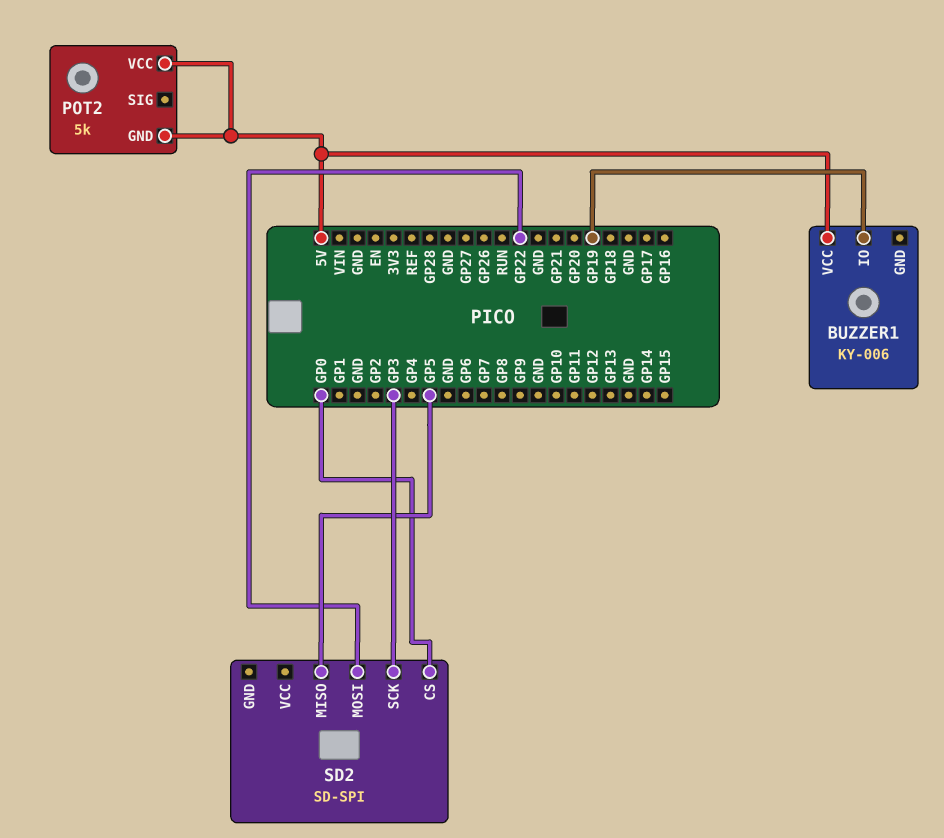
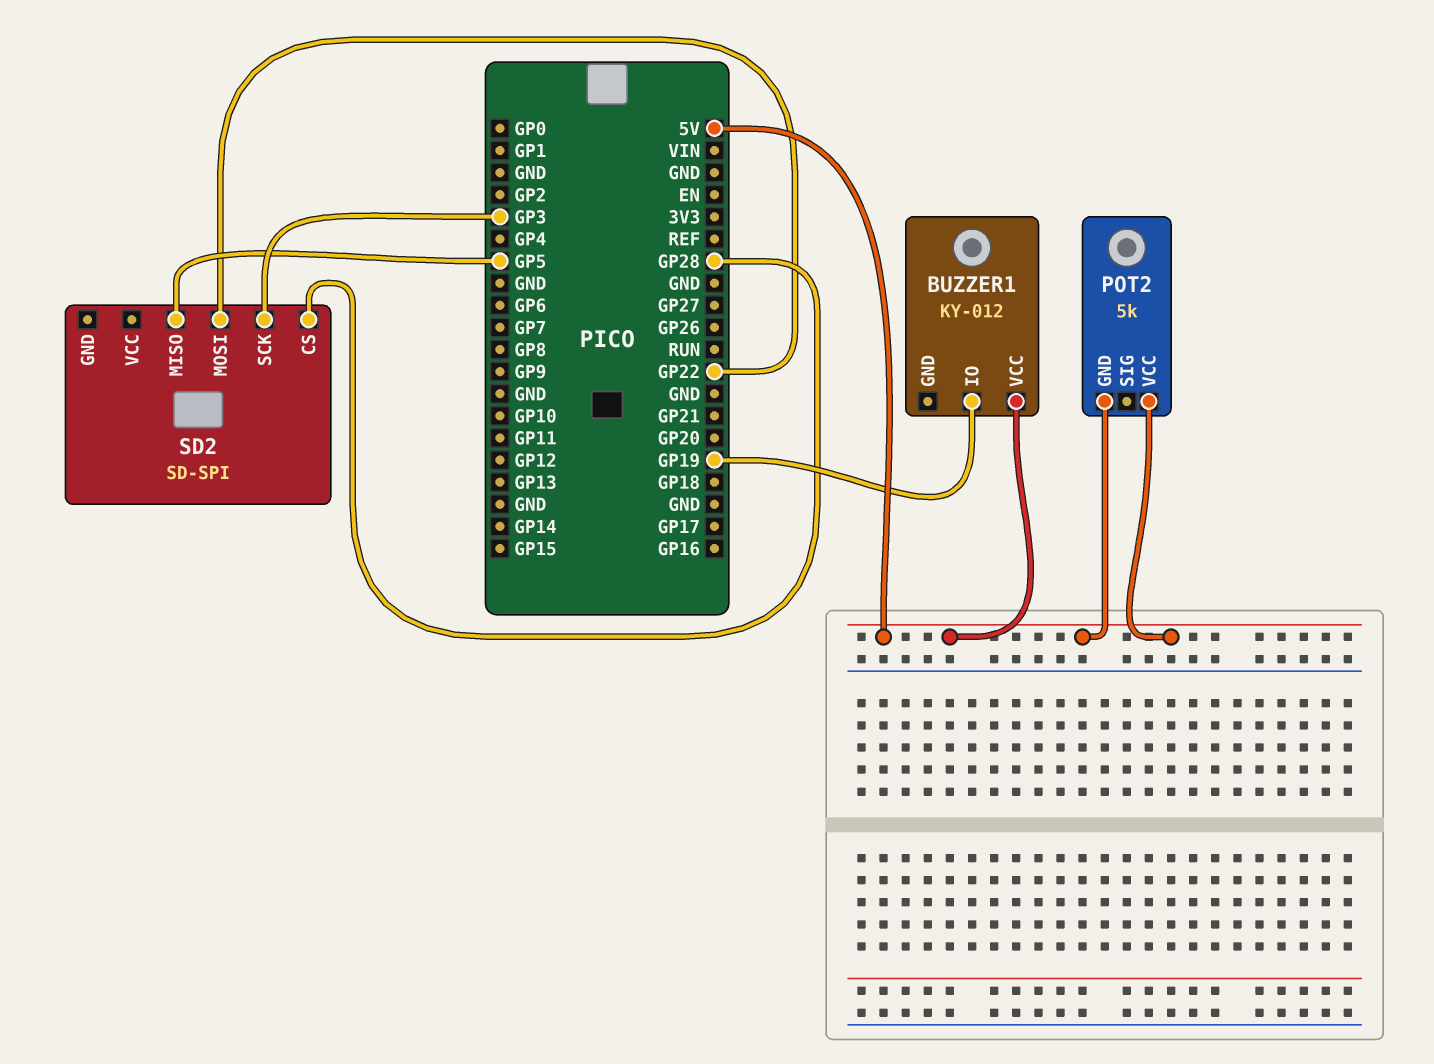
BUZZER1: KY-006 -> KY-012
SD2 pin CS: GP0 -> GP28

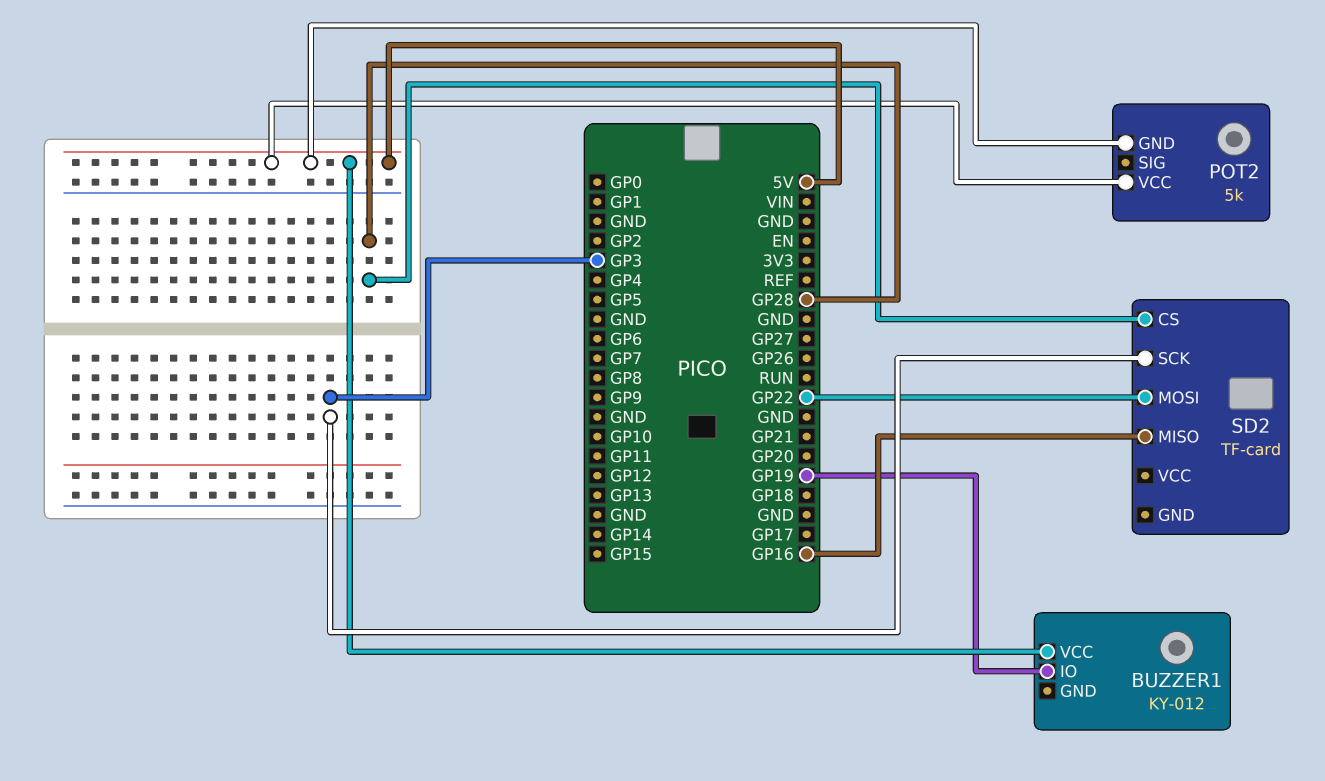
SD2: SD-SPI -> TF-card
SD2 pin MISO: GP5 -> GP16

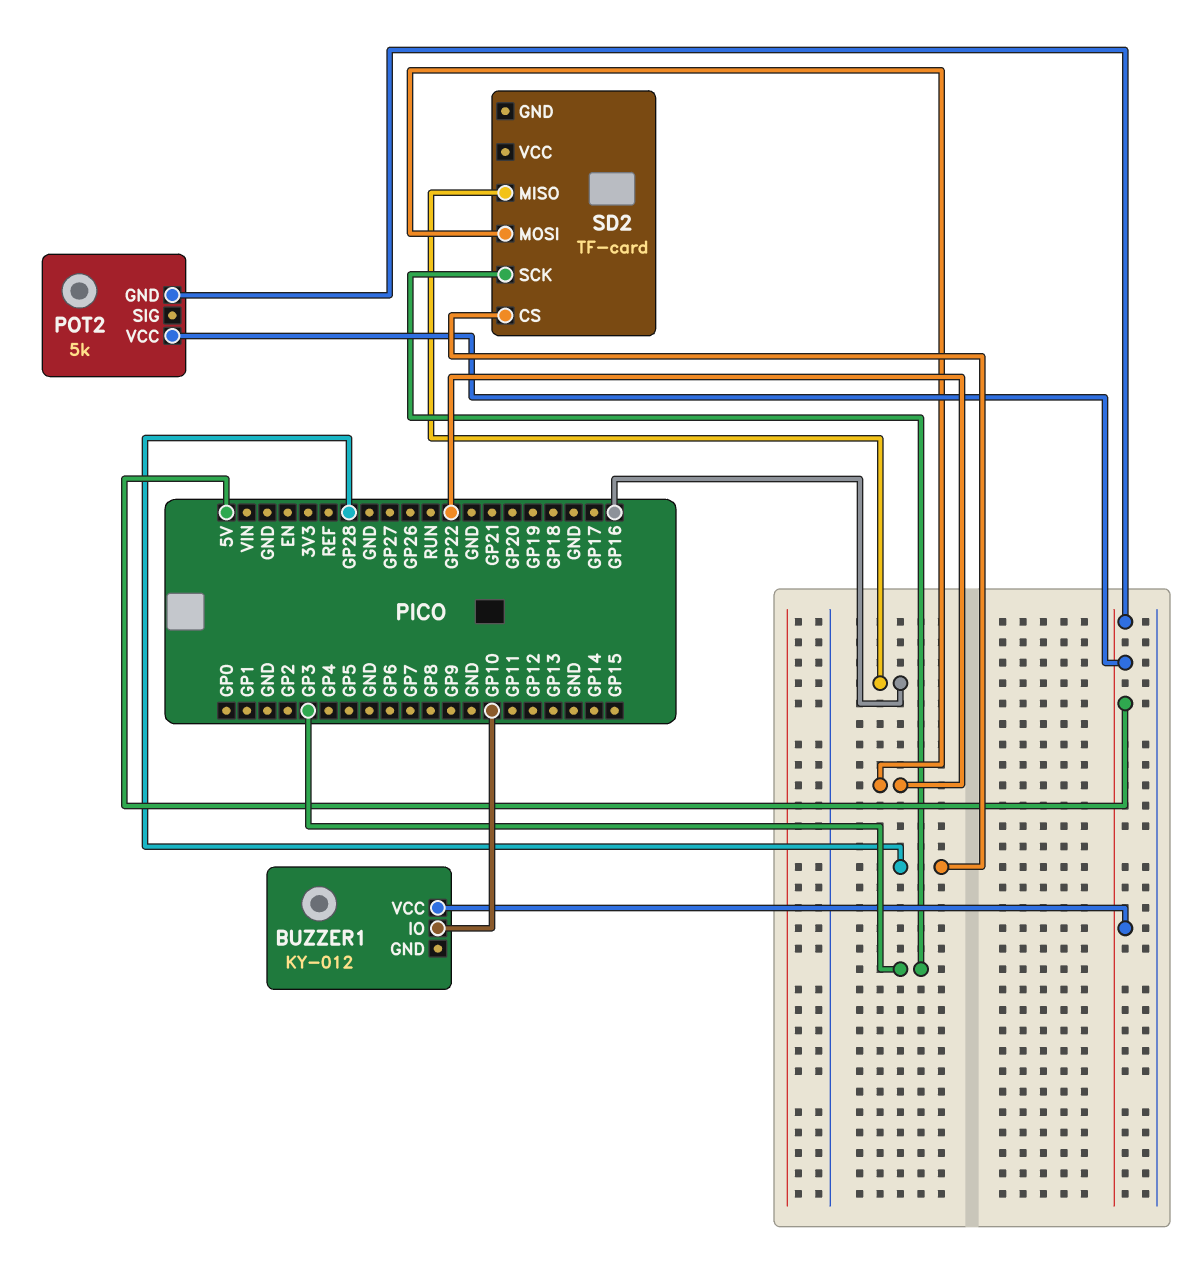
BUZZER1 pin IO: GP19 -> GP10

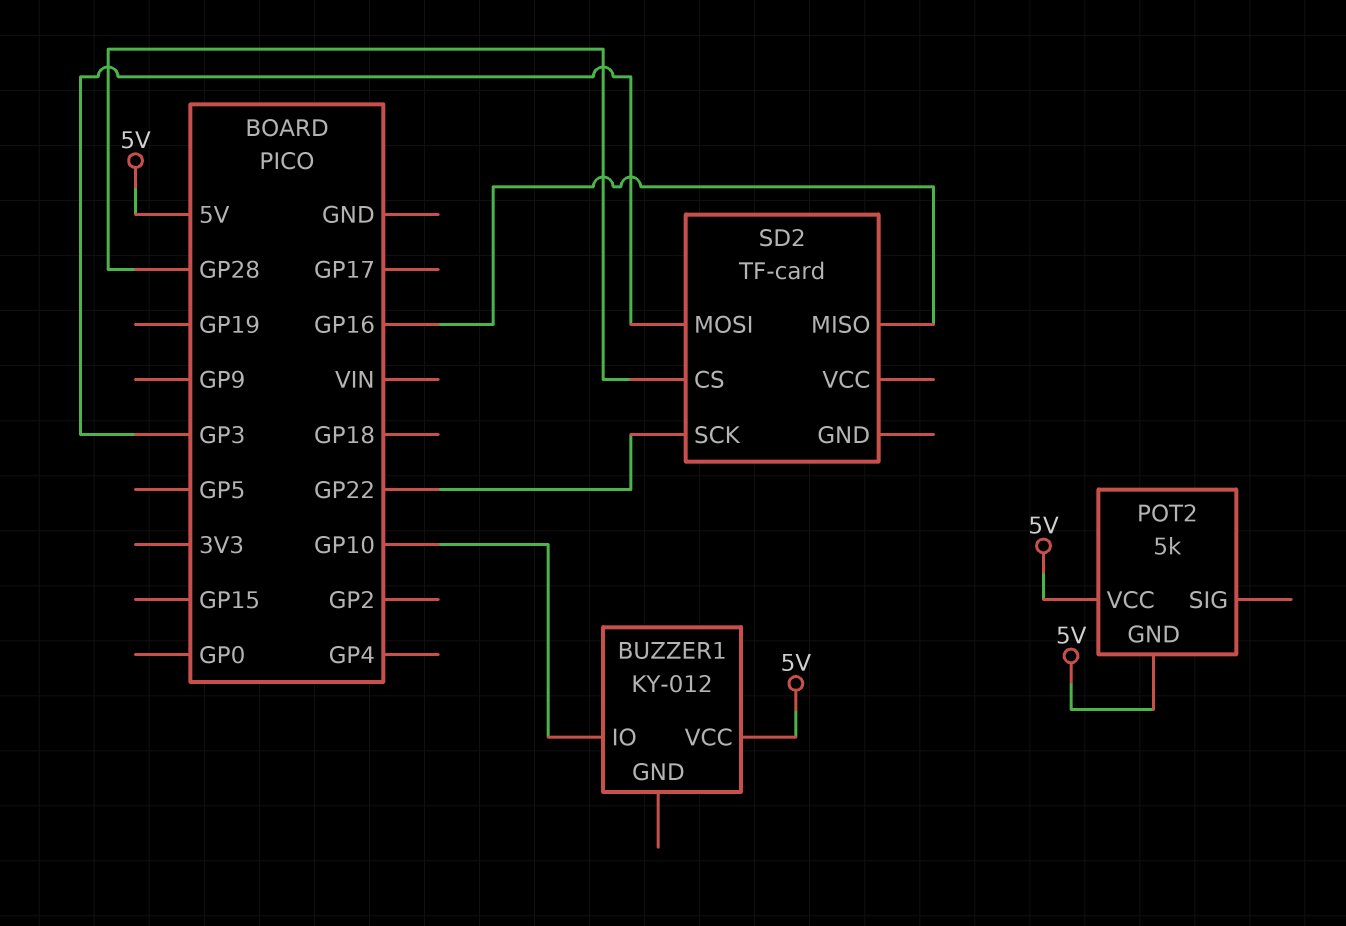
SD2 pin MOSI: GP22 -> GP3
SD2 pin SCK: GP3 -> GP22

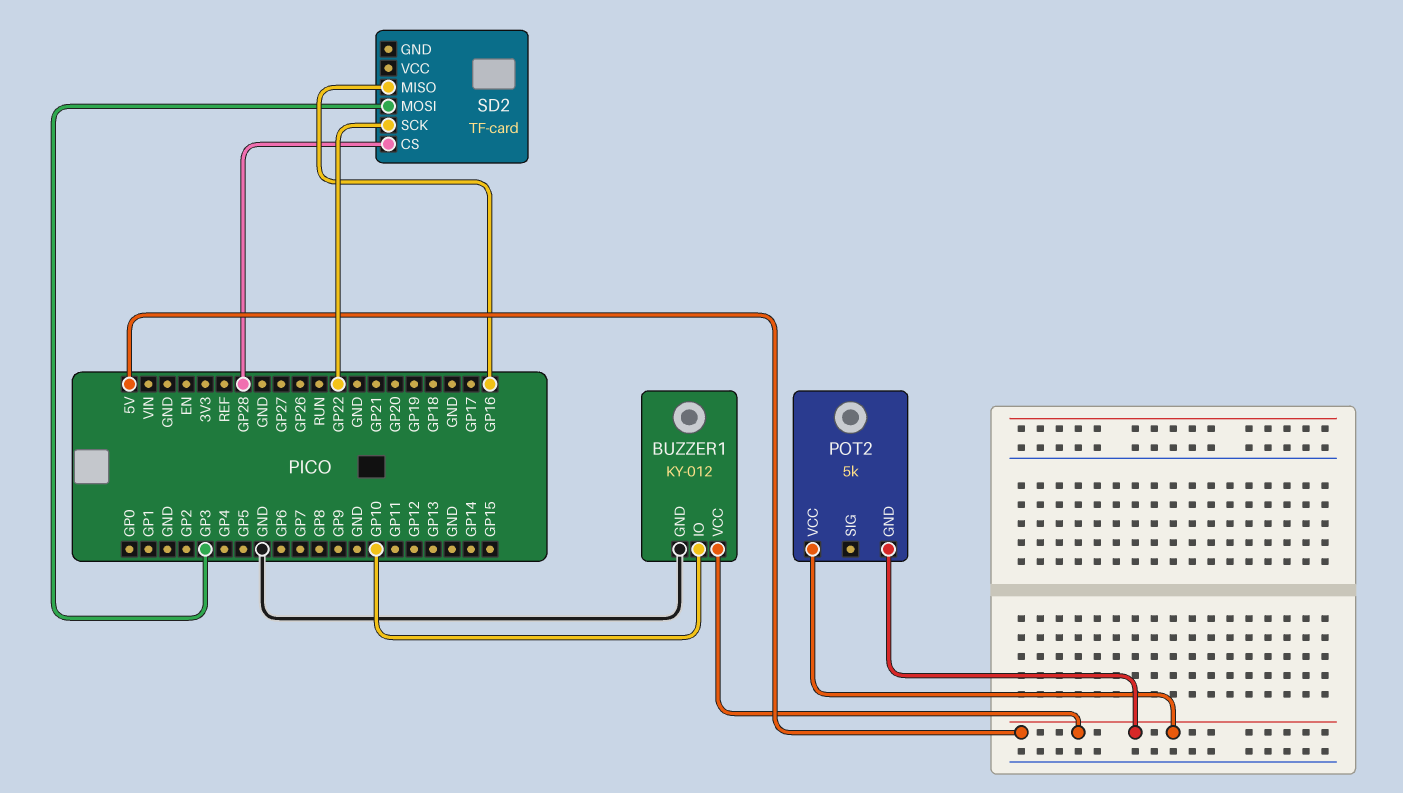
BUZZER1 pin GND: none -> GND

